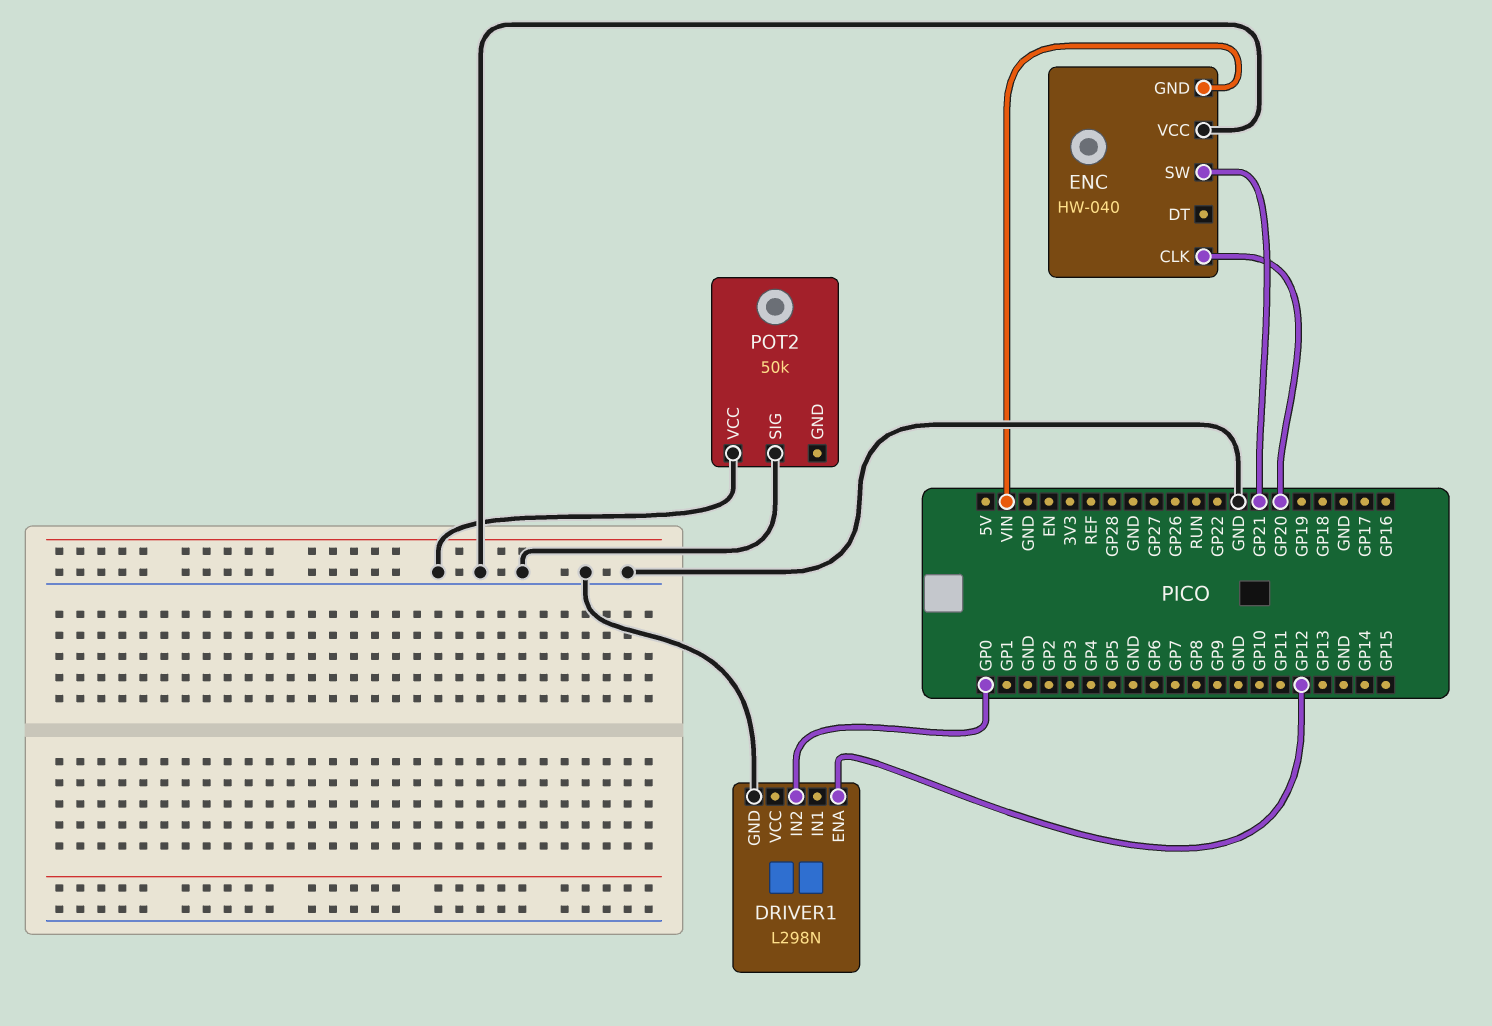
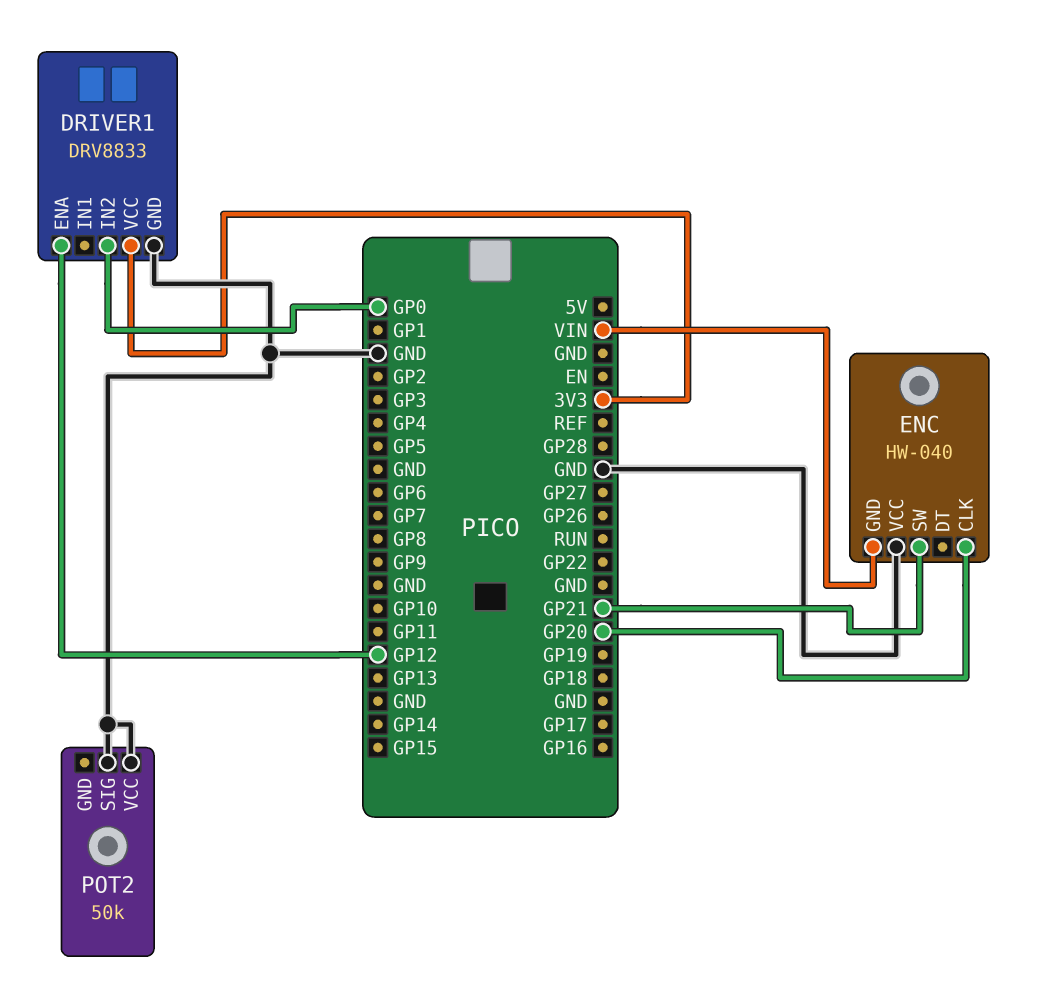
DRIVER1: L298N -> DRV8833
DRIVER1 pin VCC: none -> 3V3

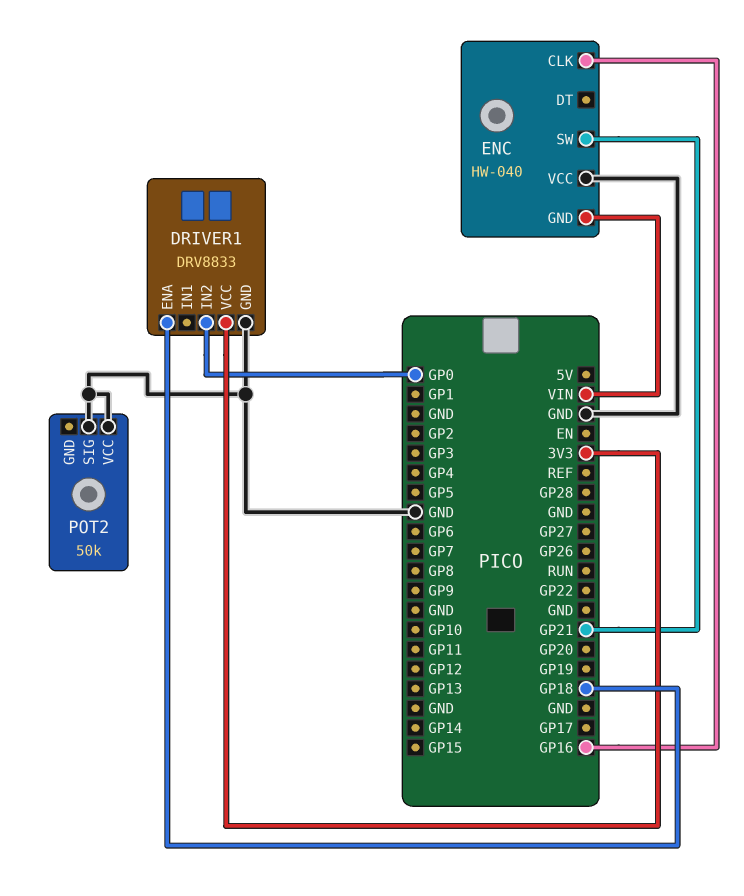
DRIVER1 pin ENA: GP12 -> GP18
ENC pin CLK: GP20 -> GP16

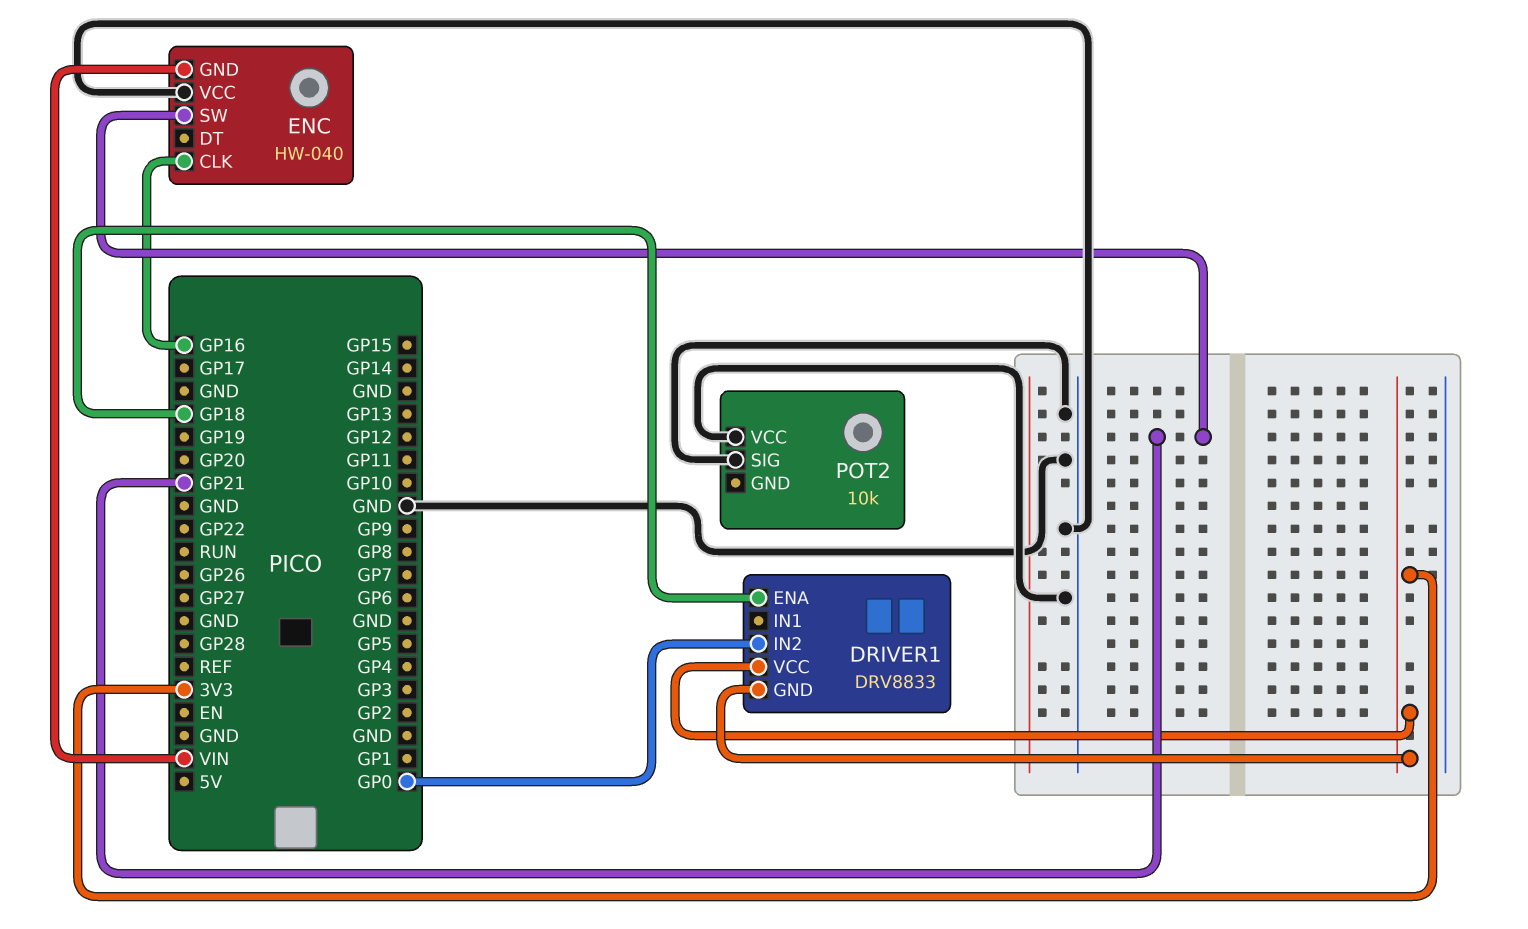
DRIVER1 pin GND: GND -> 3V3
POT2: 50k -> 10k

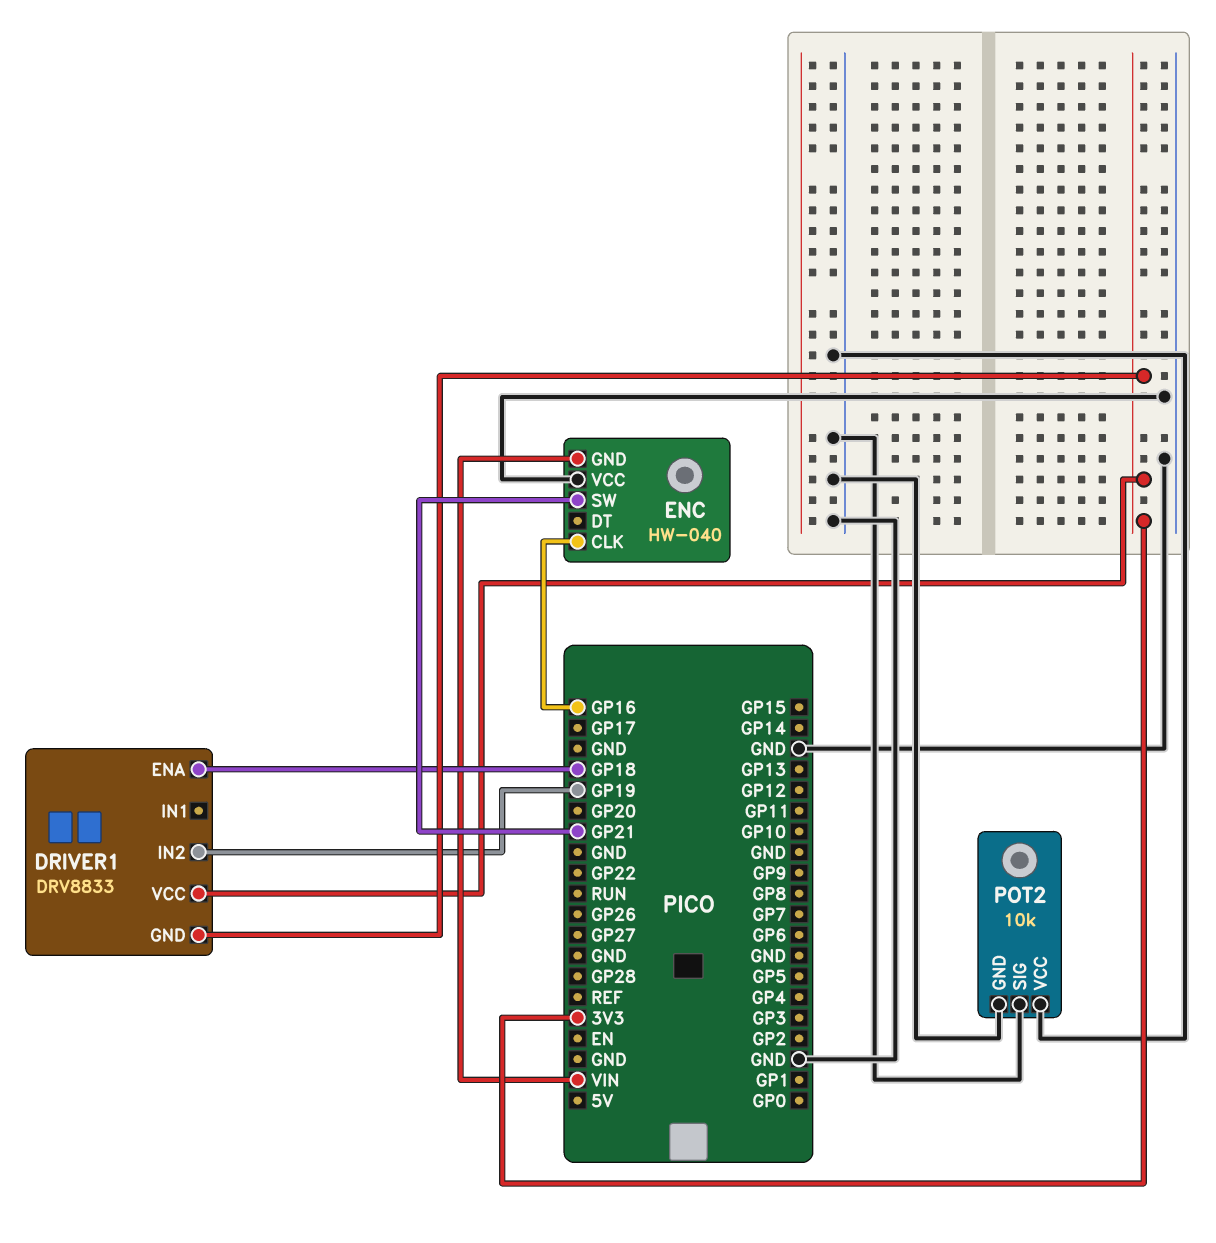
DRIVER1 pin IN2: GP0 -> GP19
POT2 pin GND: none -> GND

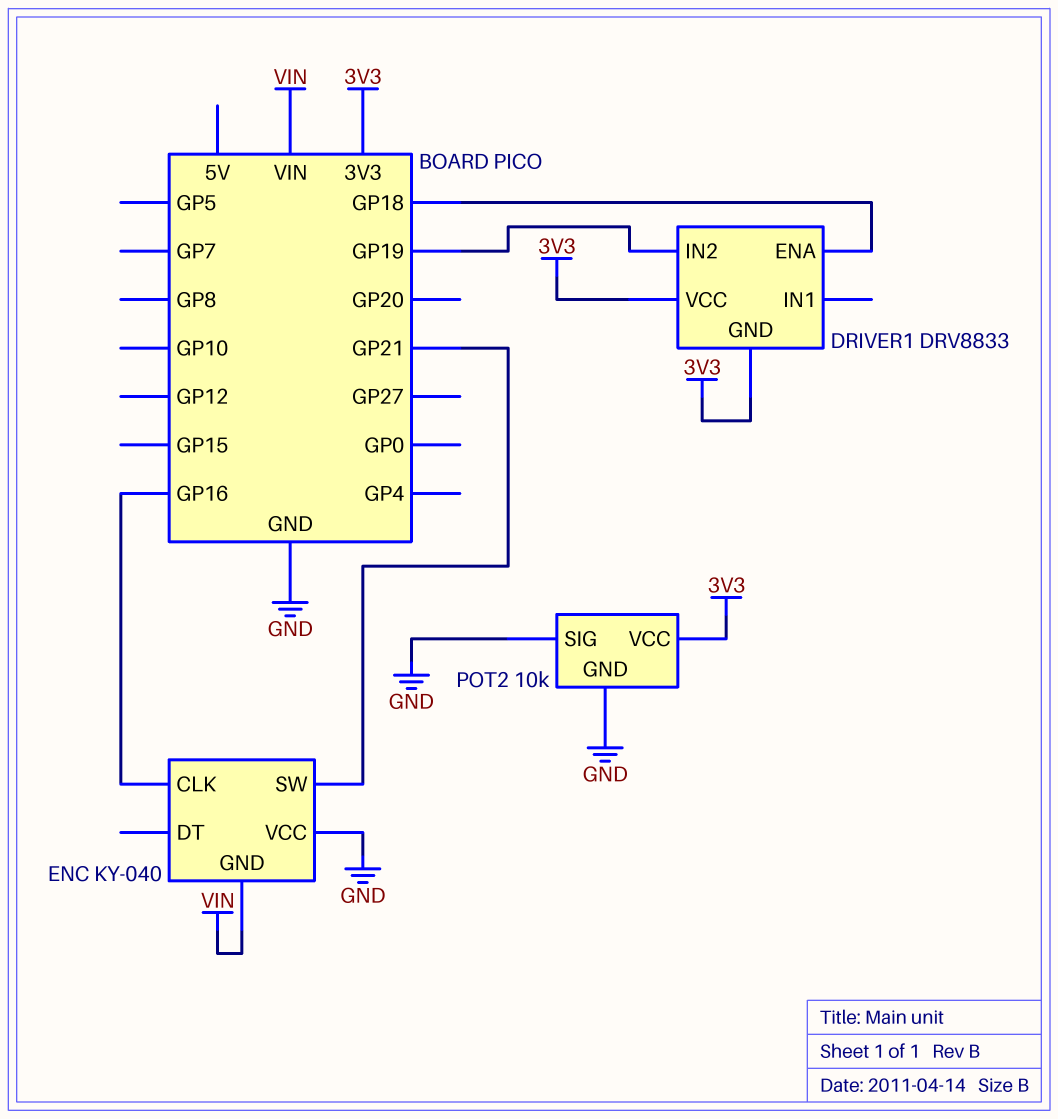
ENC: HW-040 -> KY-040
POT2 pin VCC: GND -> 3V3

